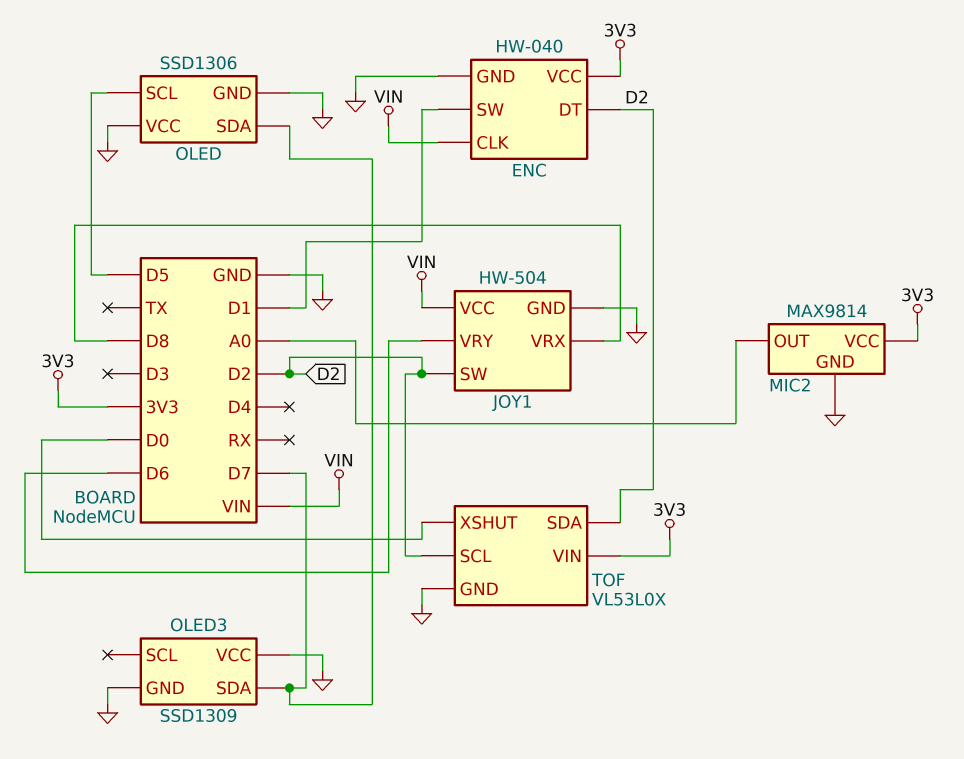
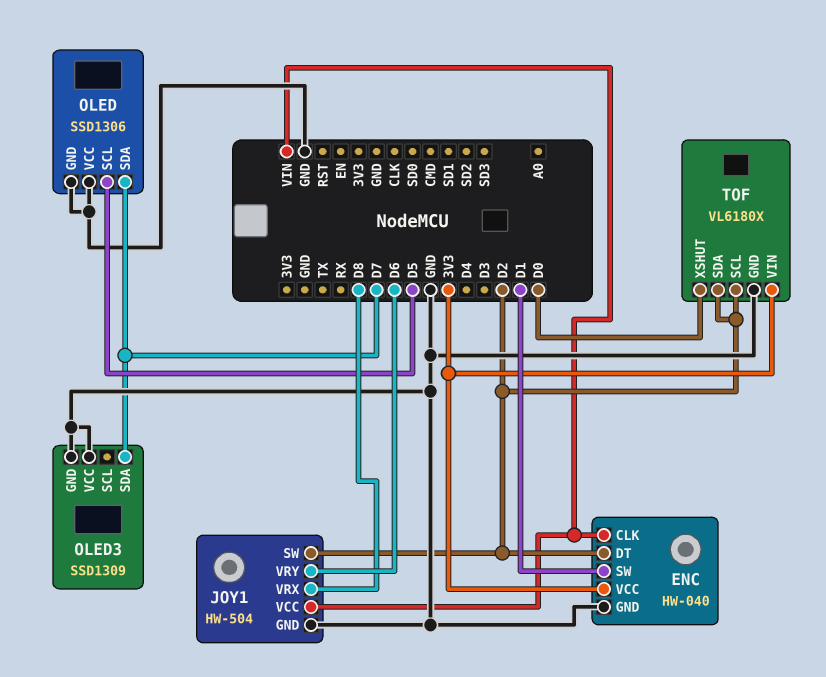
MIC2: MAX9814 -> none
MIC2 pin GND: GND -> none
MIC2 pin OUT: A0 -> none
MIC2 pin VCC: 3V3 -> none
TOF: VL53L0X -> VL6180X

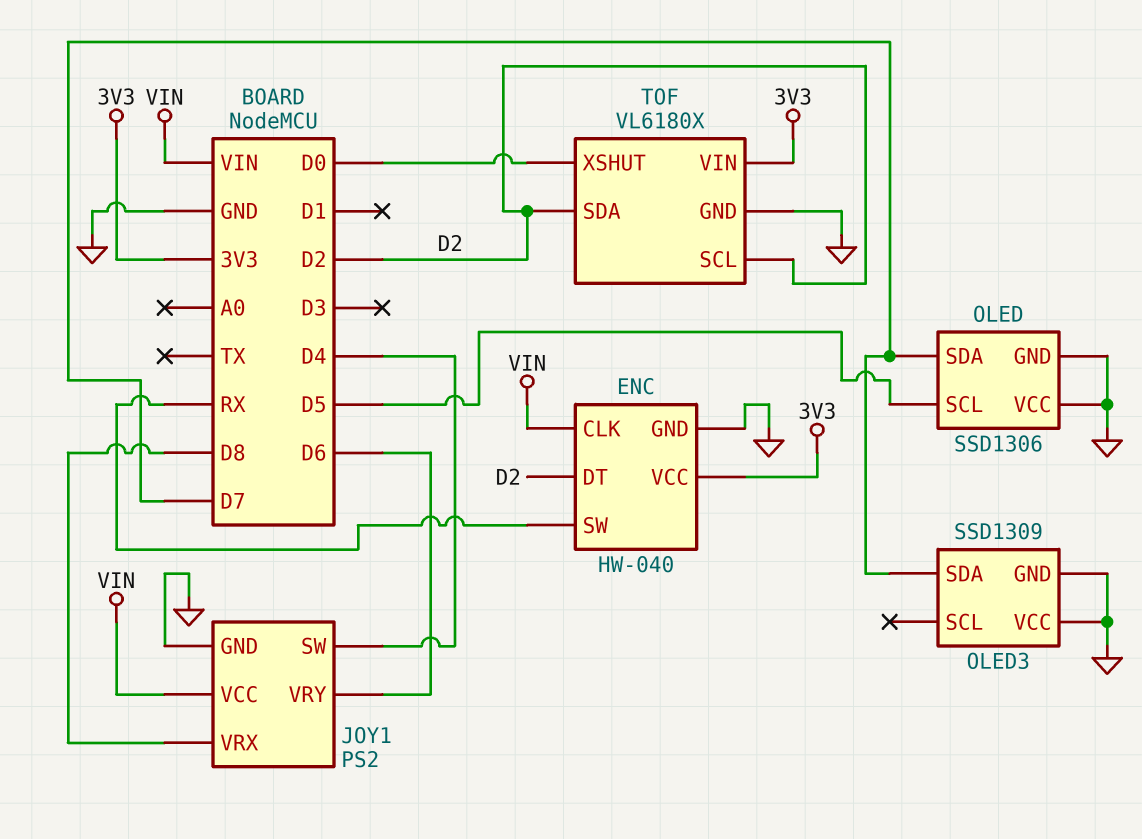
ENC pin SW: D1 -> RX
JOY1: HW-504 -> PS2
JOY1 pin SW: D2 -> D4

